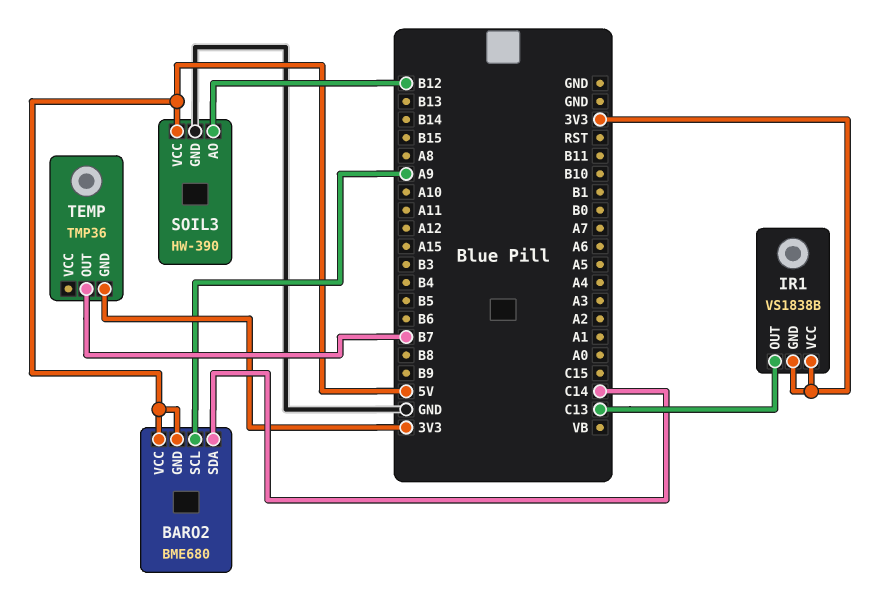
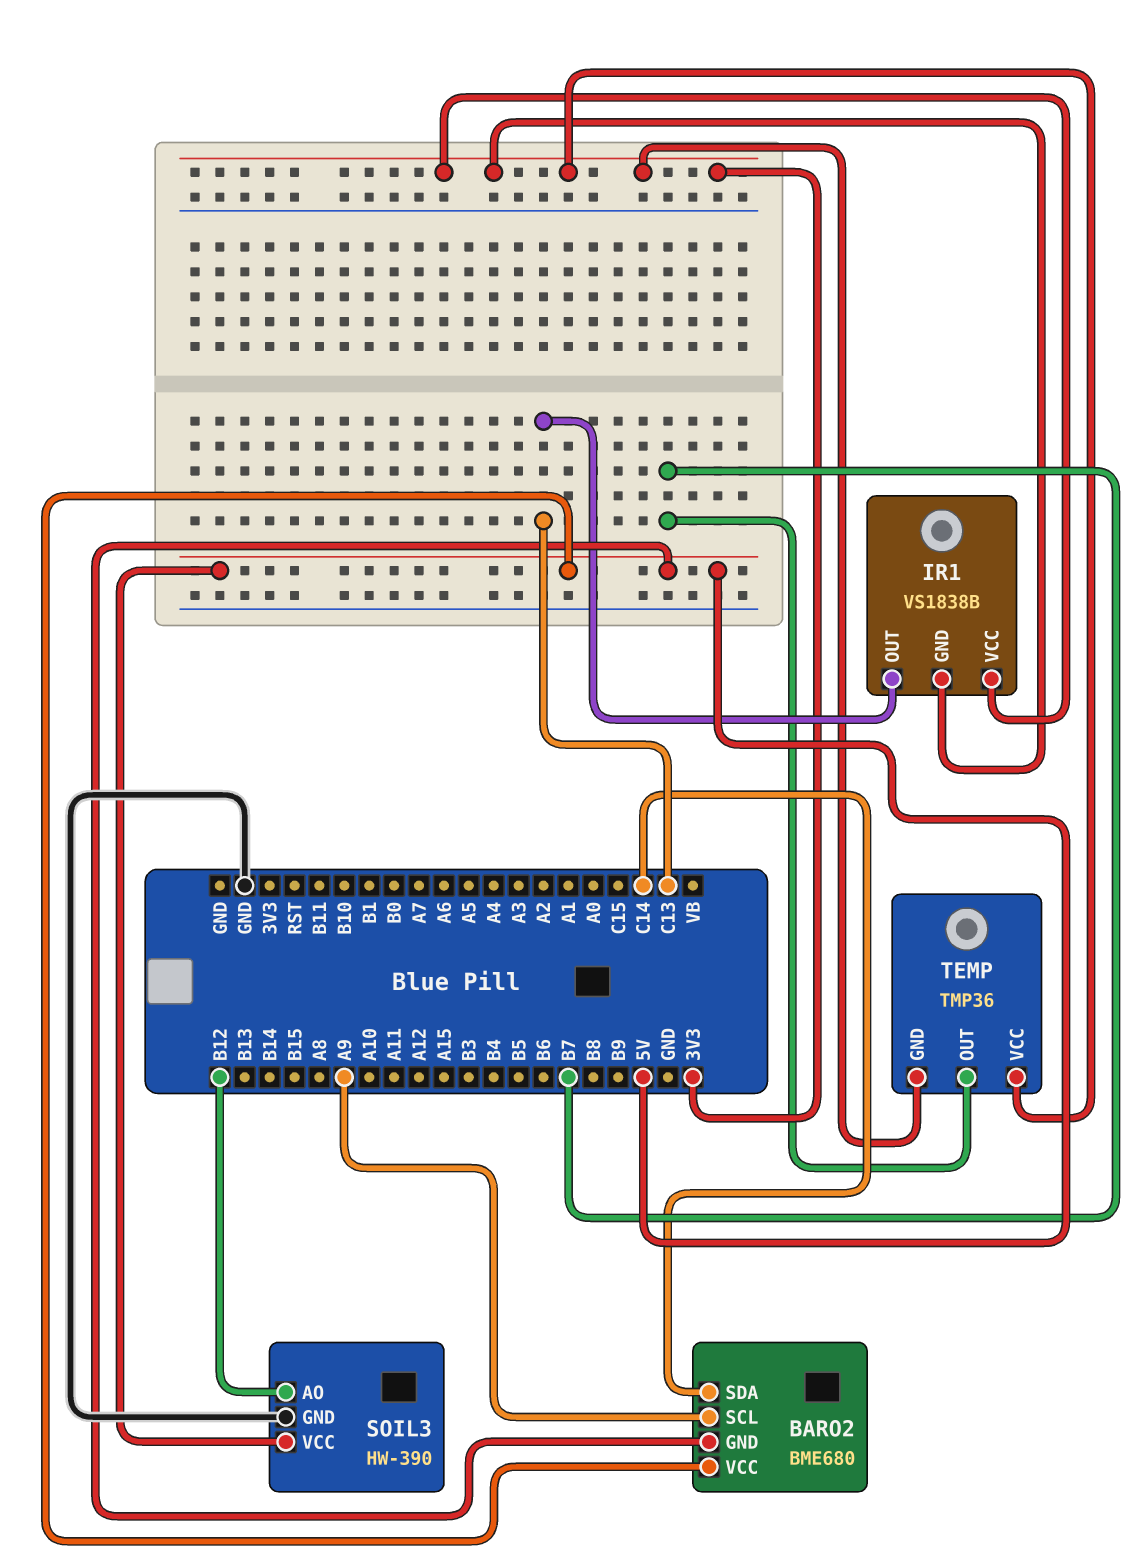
TEMP pin VCC: none -> 3V3

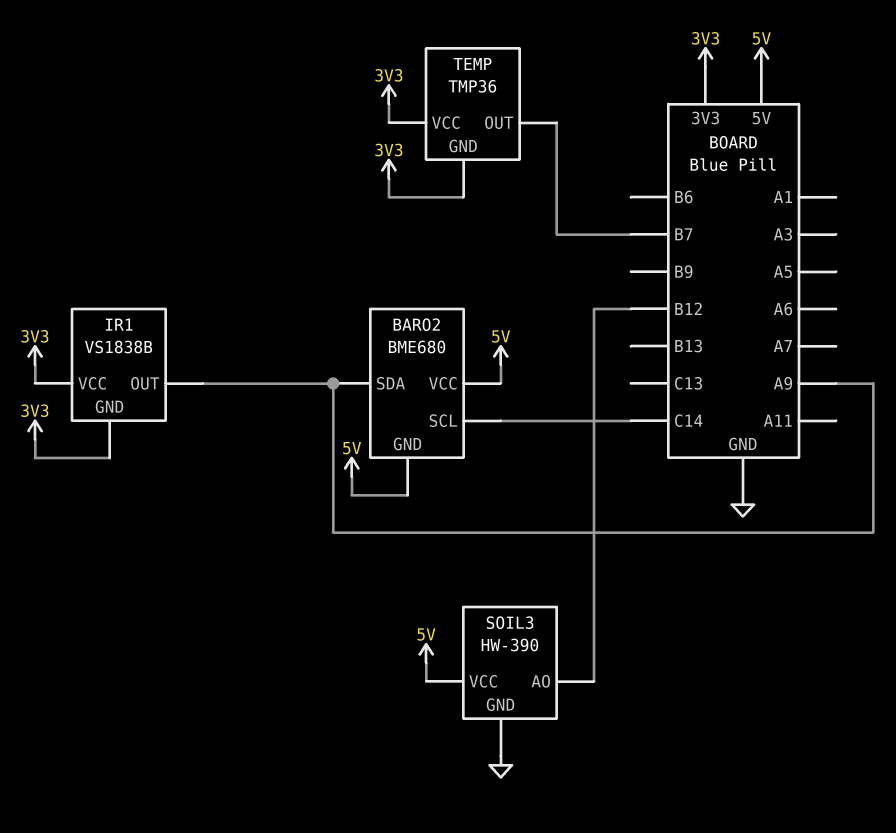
BARO2 pin SCL: A9 -> C14
BARO2 pin SDA: C14 -> A9
IR1 pin OUT: C13 -> A9

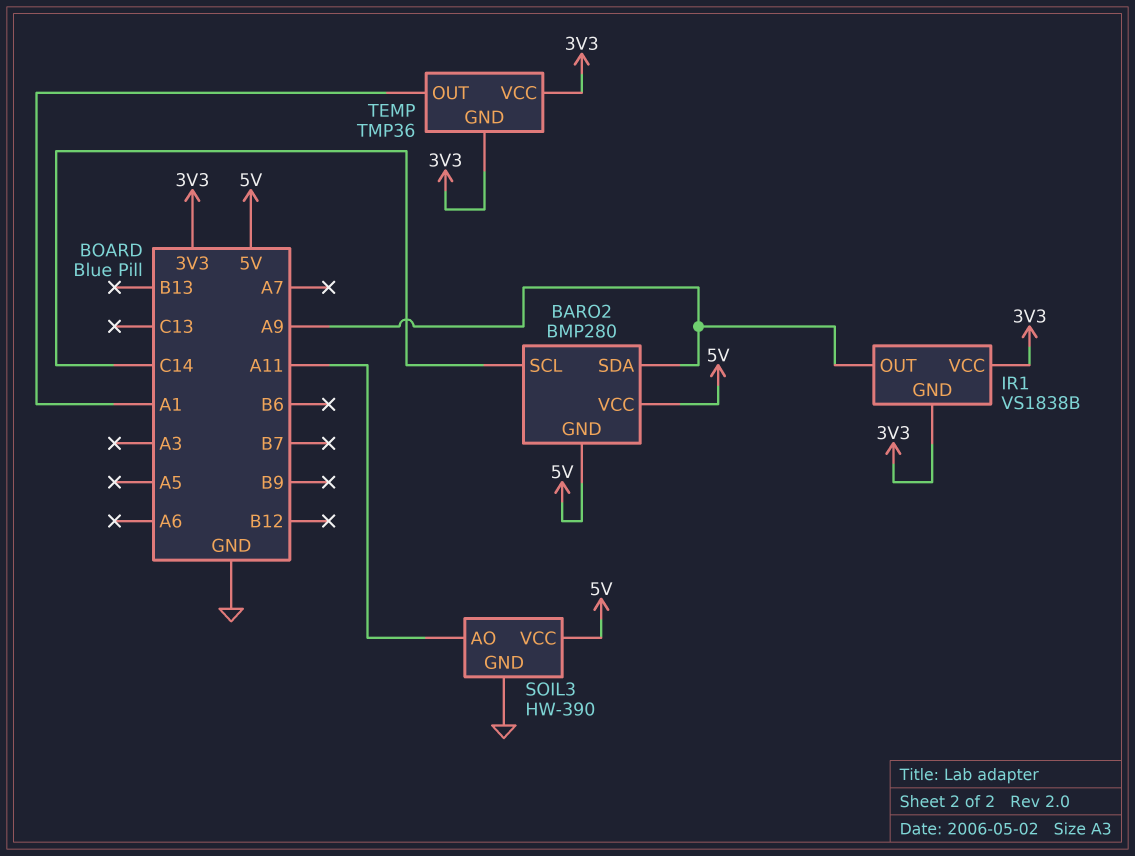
BARO2: BME680 -> BMP280
SOIL3 pin AO: B12 -> A11
TEMP pin OUT: B7 -> A1

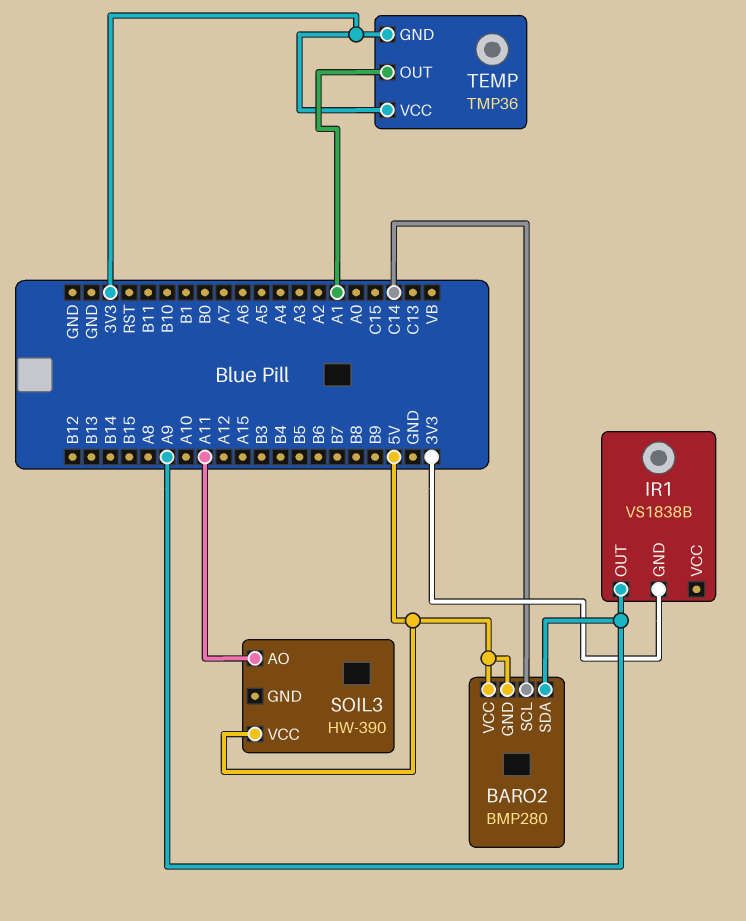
IR1 pin VCC: 3V3 -> none
SOIL3 pin GND: GND -> none

